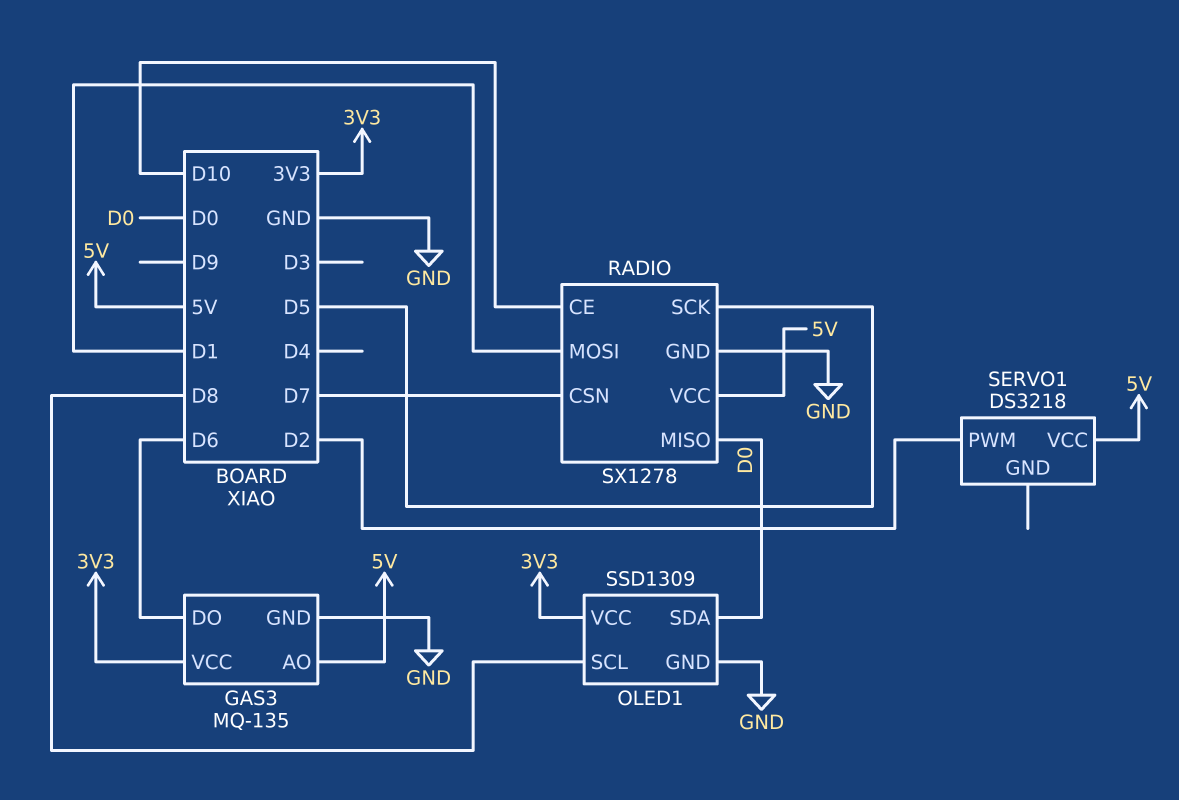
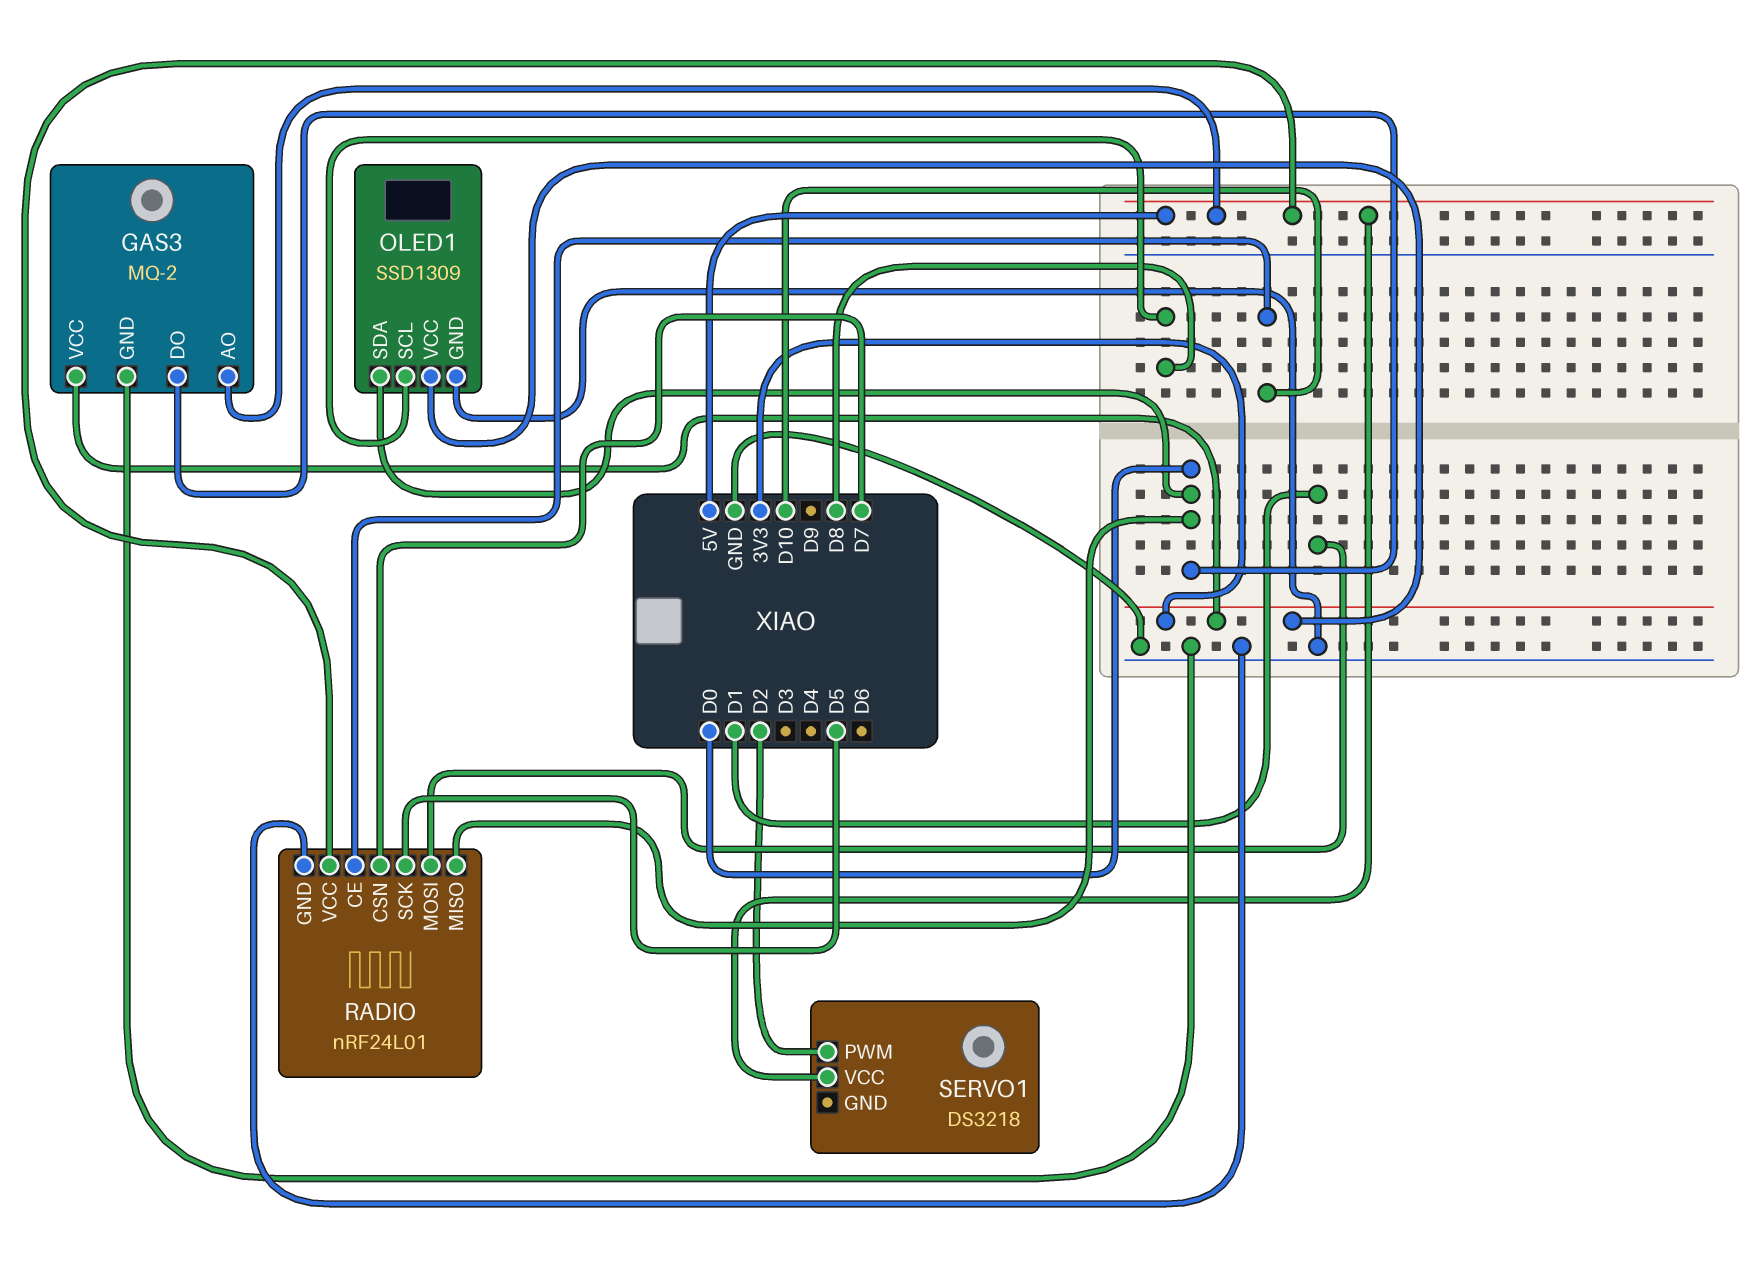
GAS3: MQ-135 -> MQ-2
GAS3 pin DO: D6 -> D0
RADIO: SX1278 -> nRF24L01

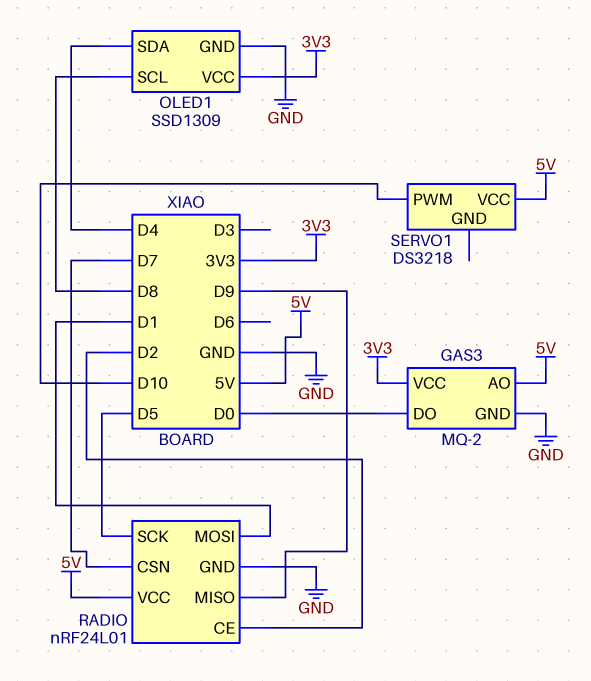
OLED1 pin SDA: D0 -> D4
RADIO pin CE: D10 -> D2
RADIO pin MISO: D0 -> D9
SERVO1 pin PWM: D2 -> D10

